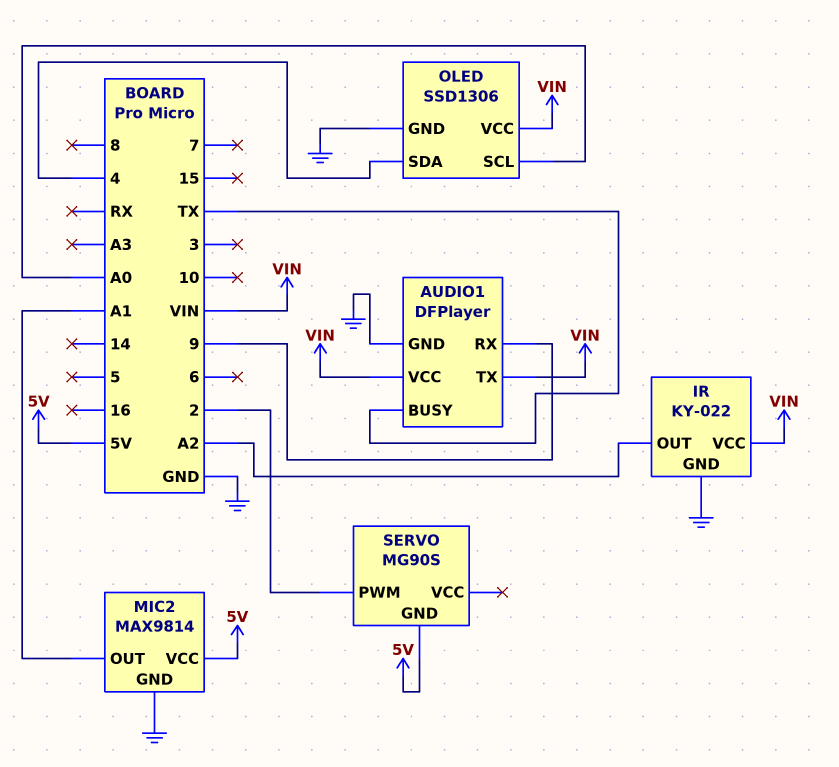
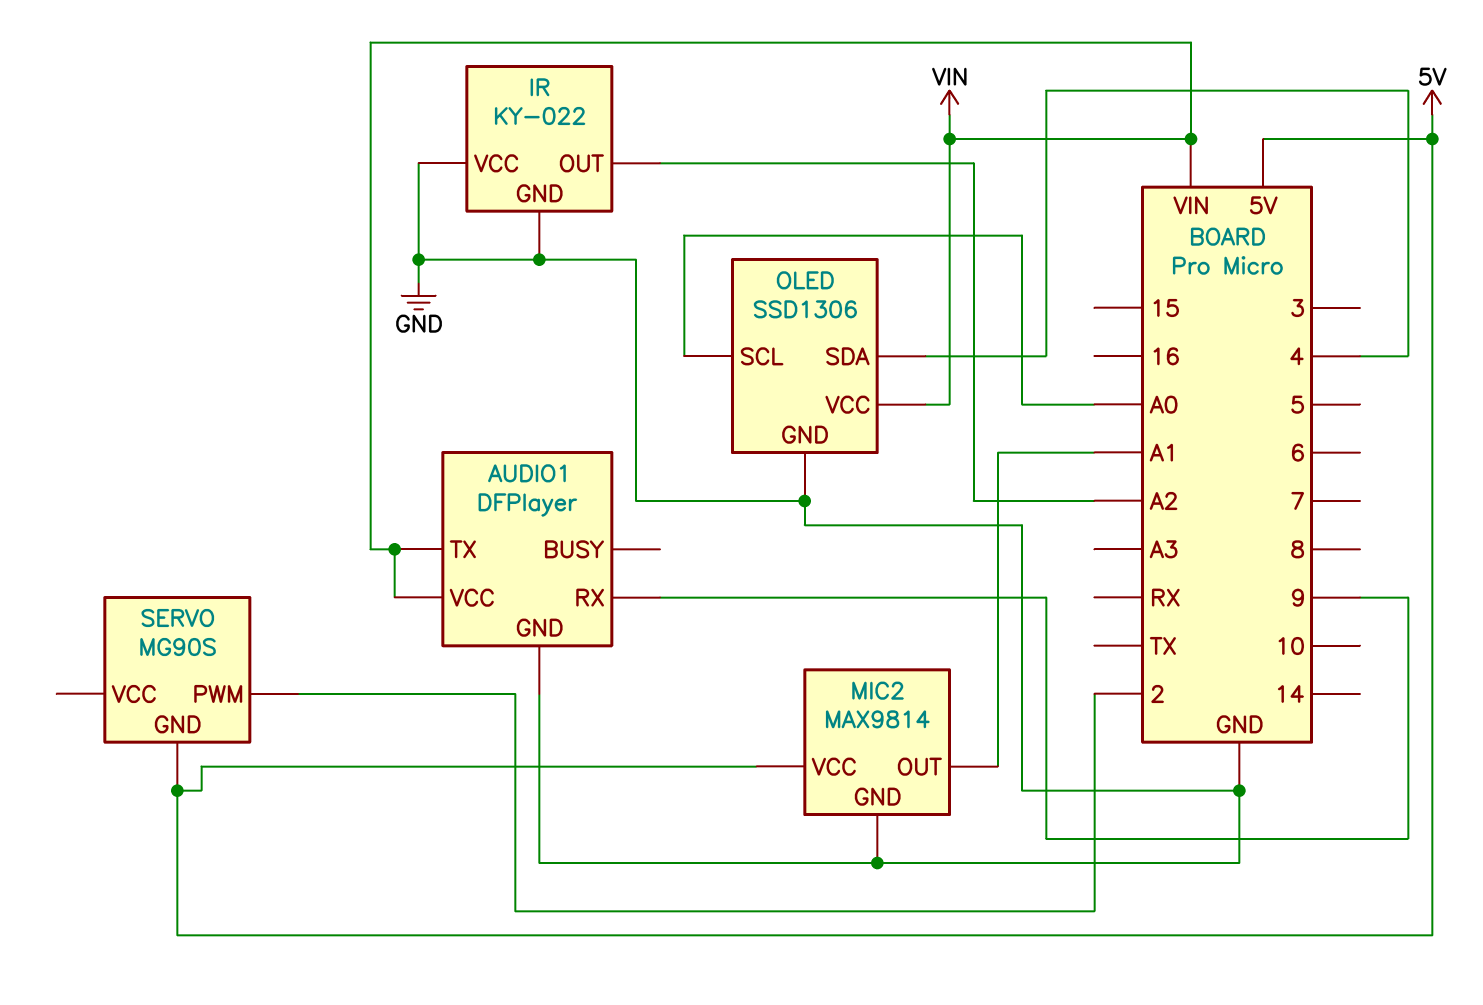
AUDIO1 pin BUSY: TX -> none
IR pin VCC: VIN -> GND

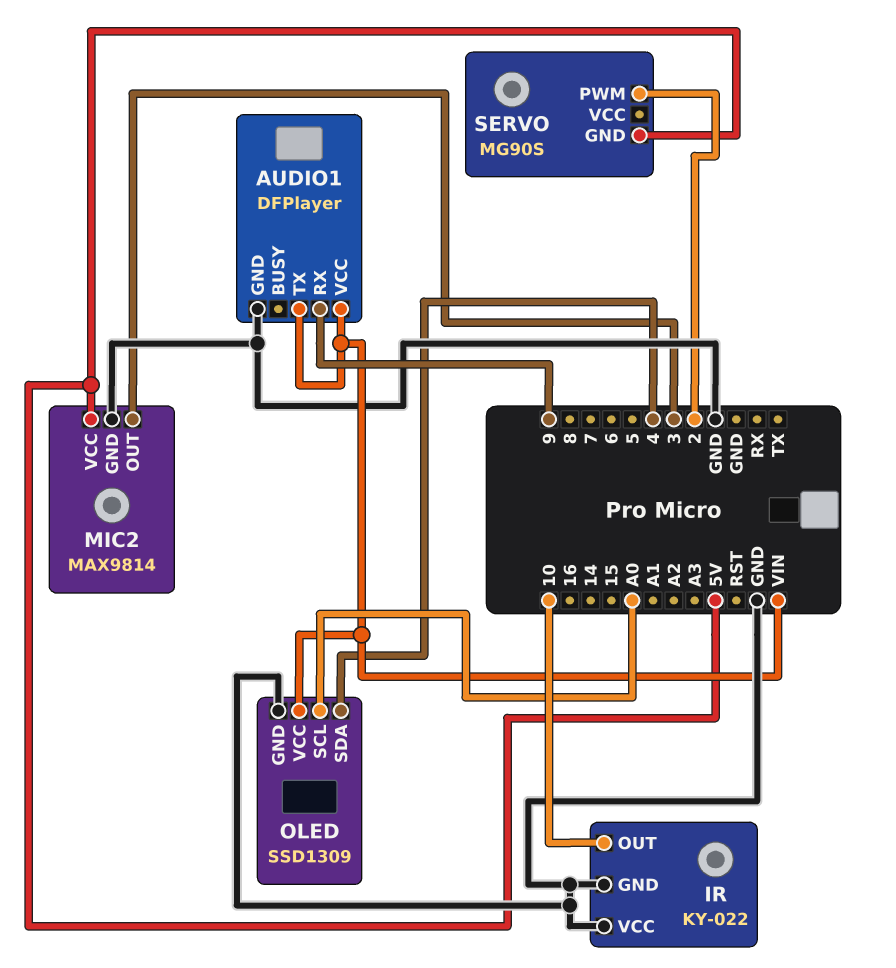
IR pin OUT: A2 -> 10
MIC2 pin OUT: A1 -> 3
OLED: SSD1306 -> SSD1309

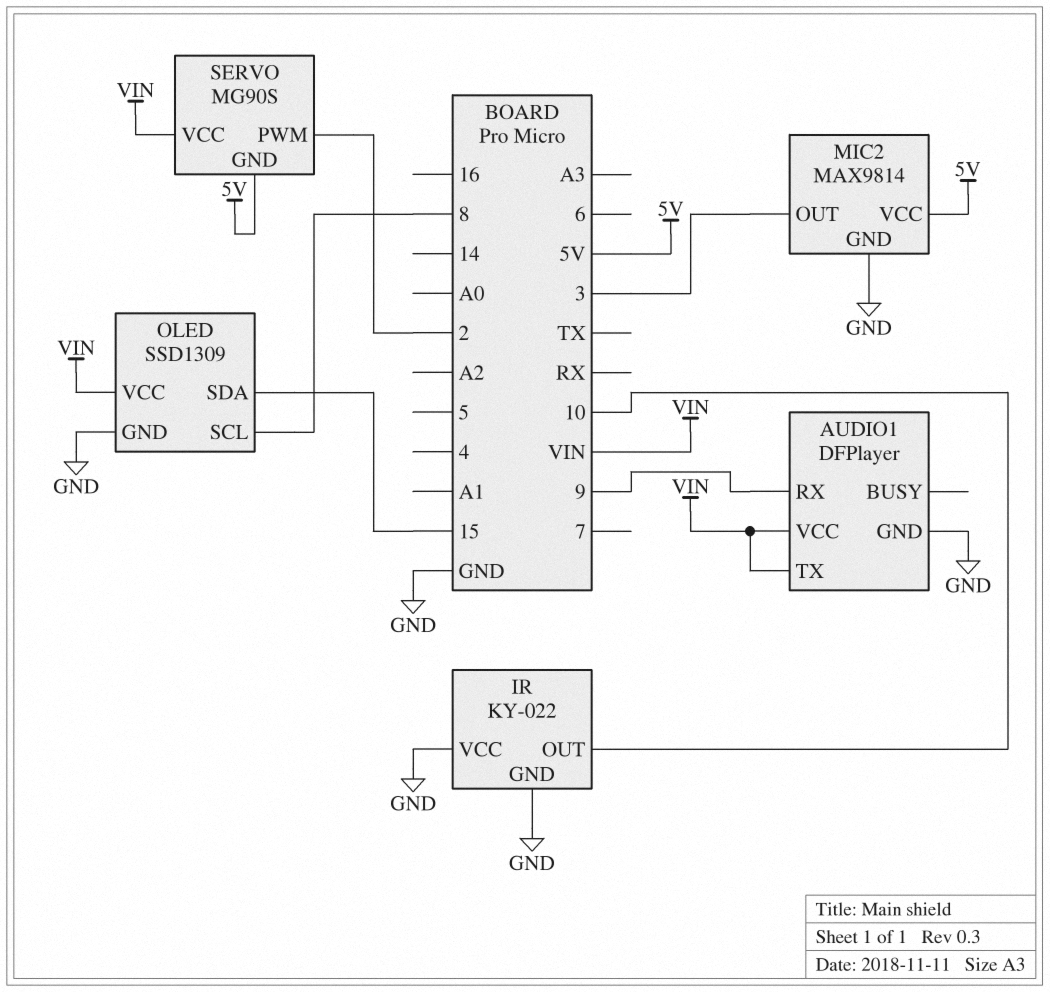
OLED pin SCL: A0 -> 8
OLED pin SDA: 4 -> 15
SERVO pin VCC: none -> VIN

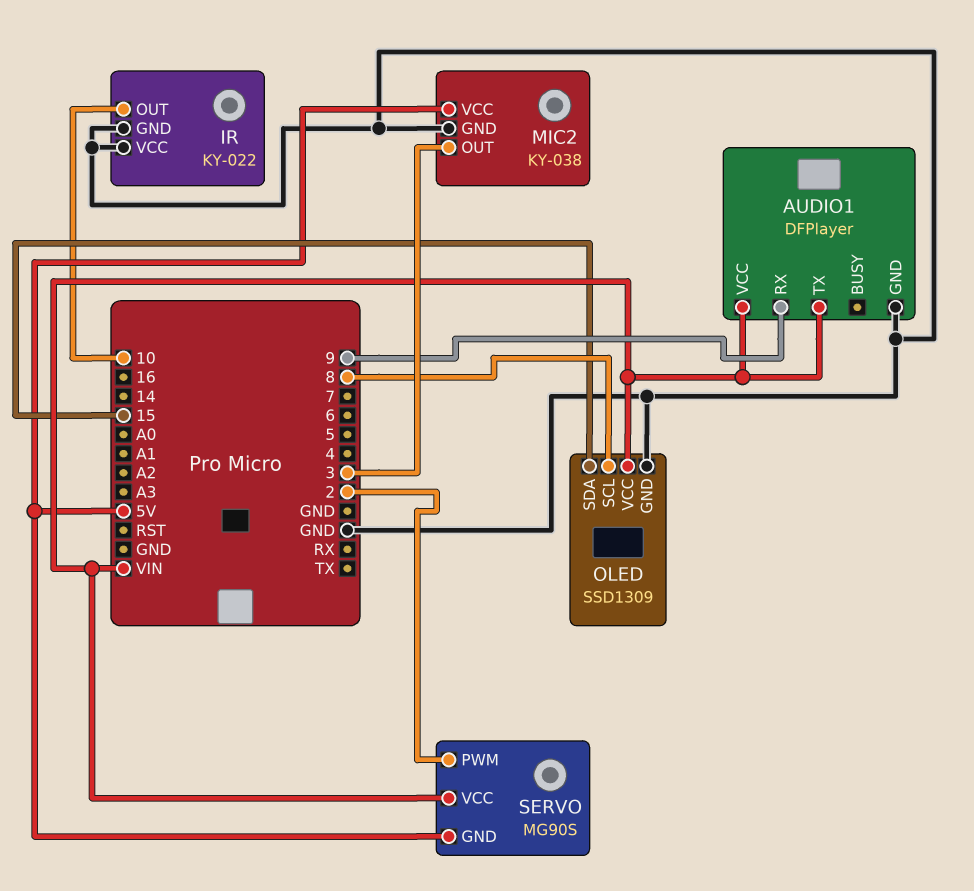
MIC2: MAX9814 -> KY-038

